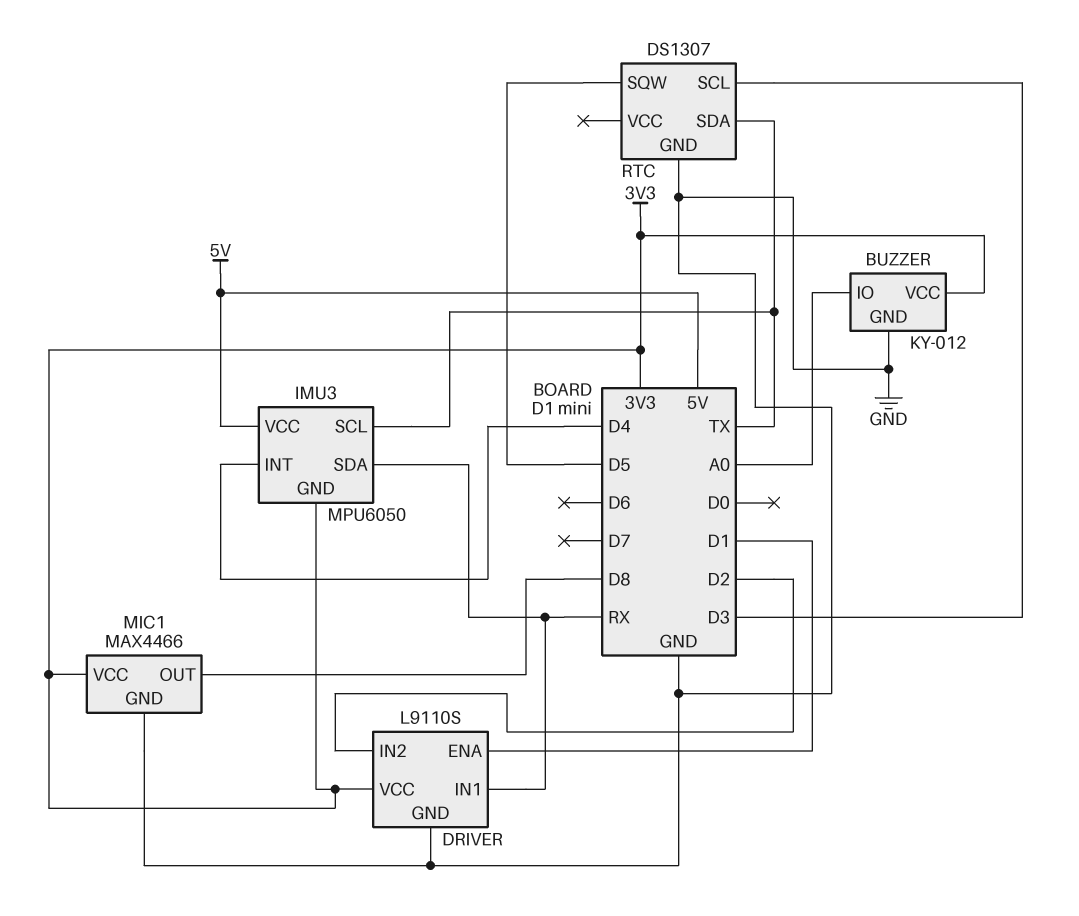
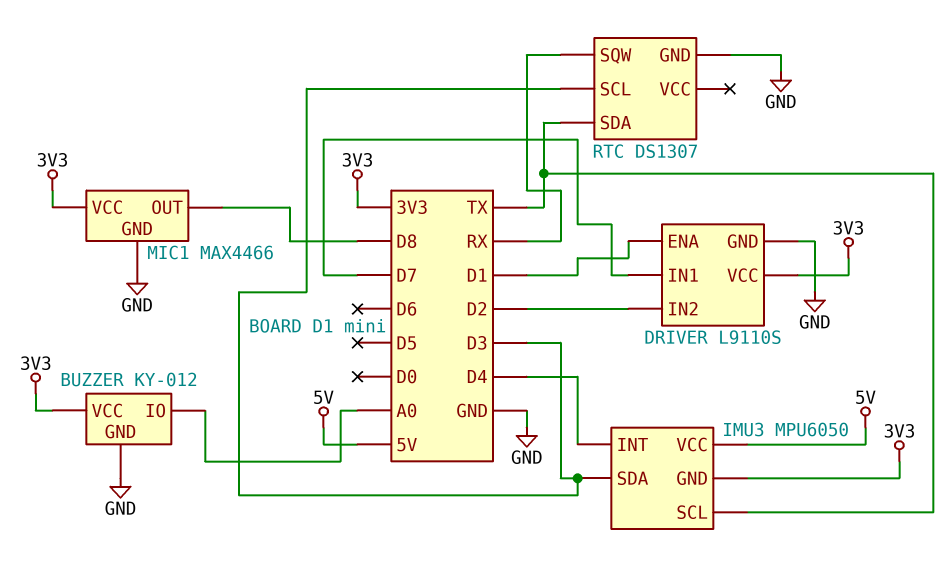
DRIVER pin IN1: RX -> D7
IMU3 pin SDA: RX -> D3
RTC pin SQW: D5 -> RX

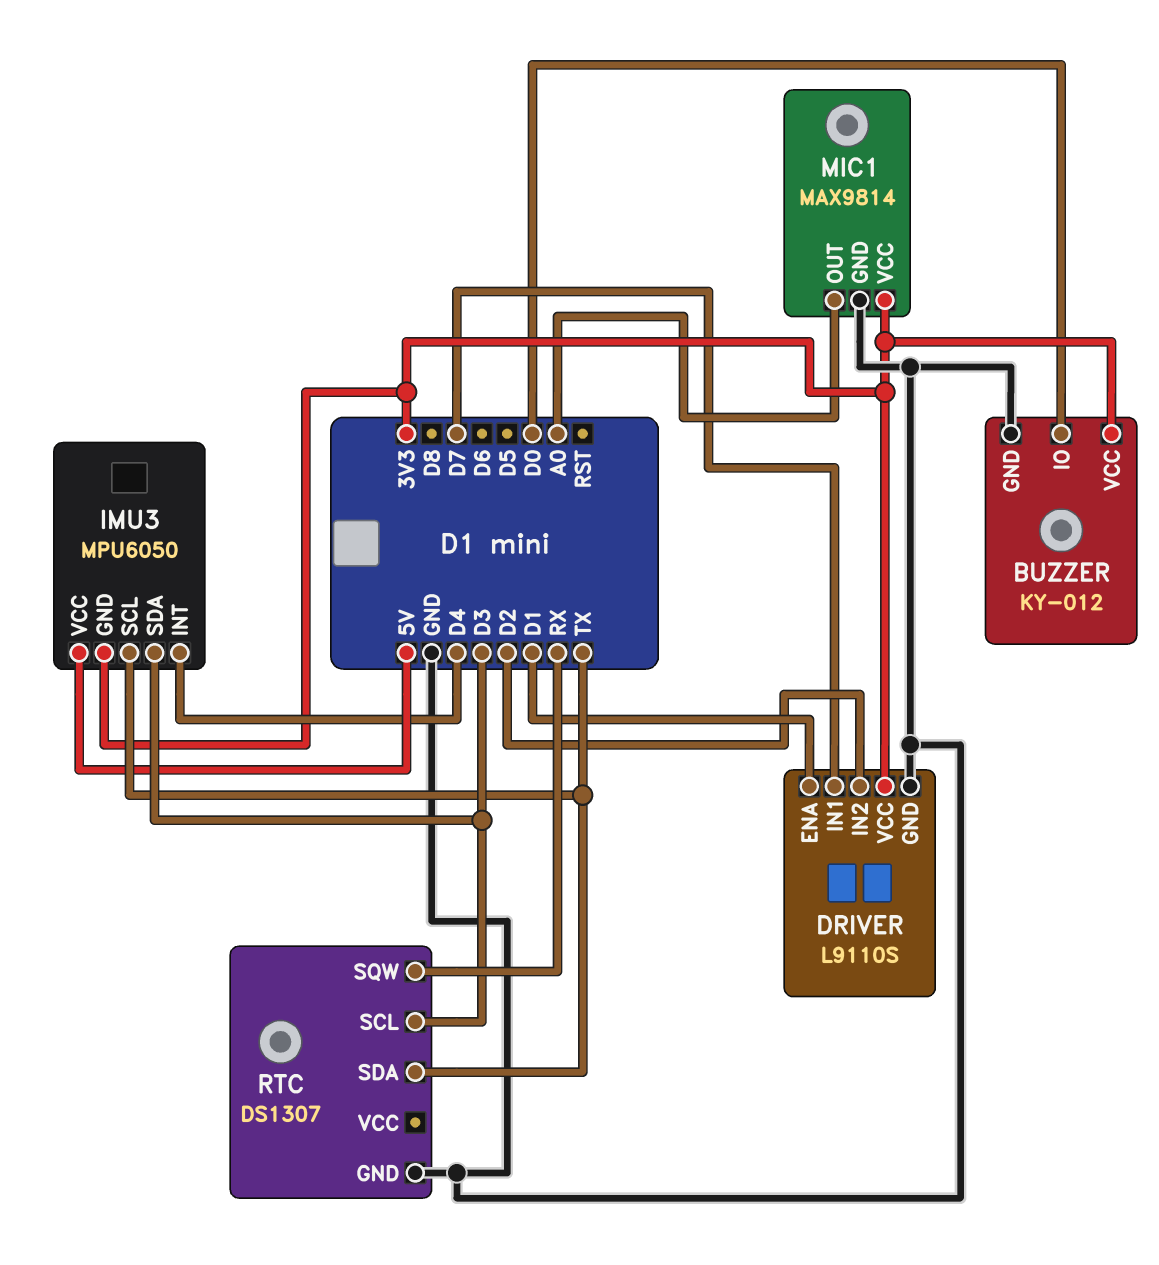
BUZZER pin IO: A0 -> D0
MIC1: MAX4466 -> MAX9814
MIC1 pin OUT: D8 -> A0

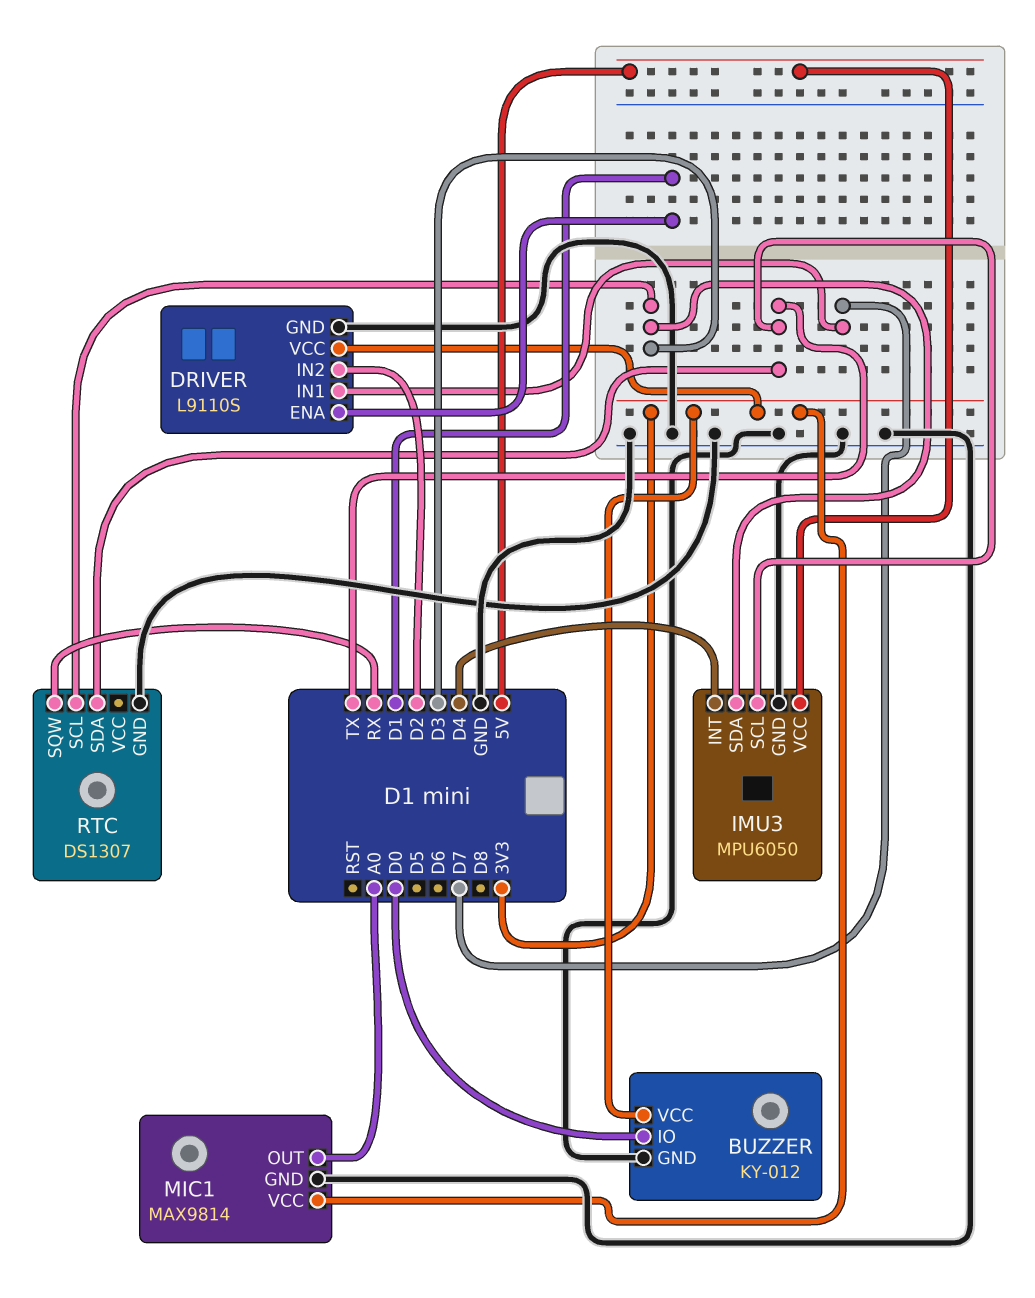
IMU3 pin GND: 3V3 -> GND

